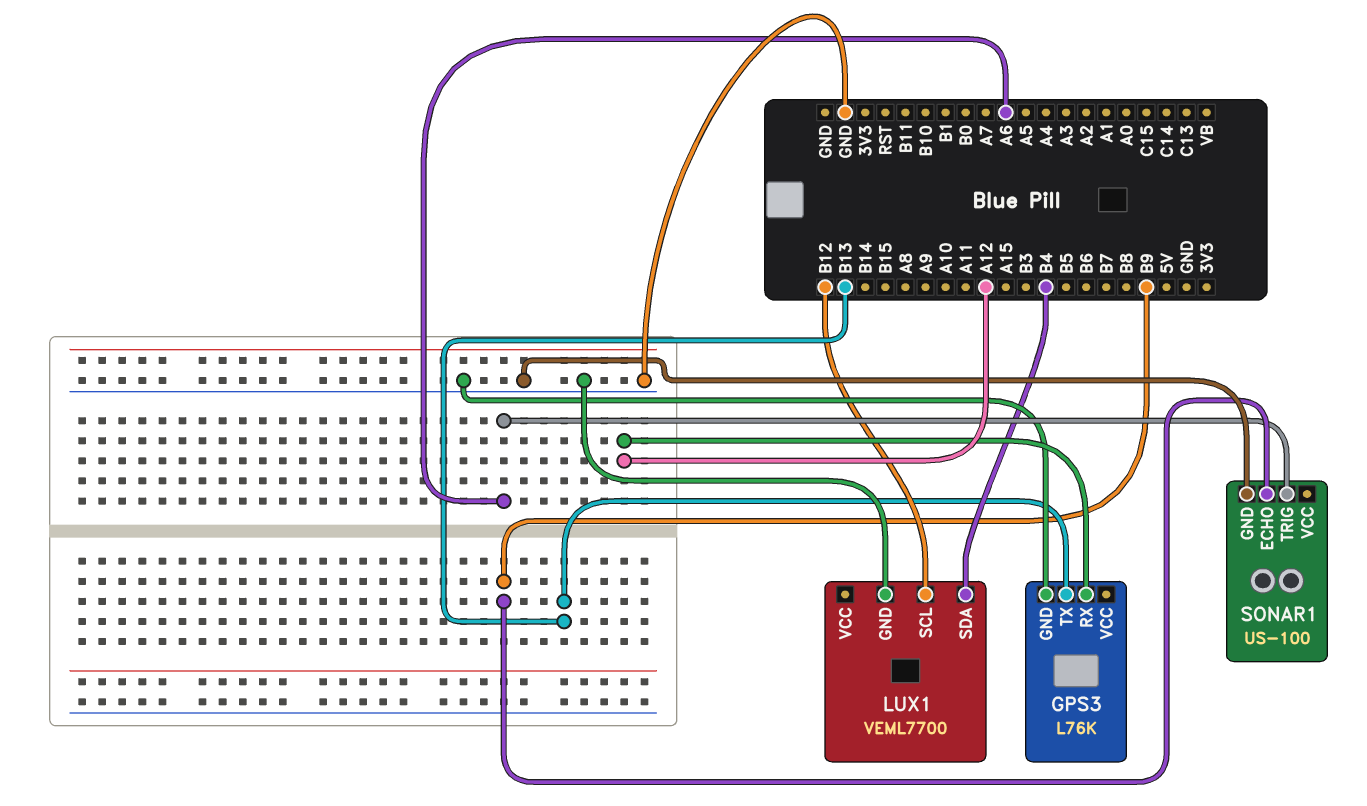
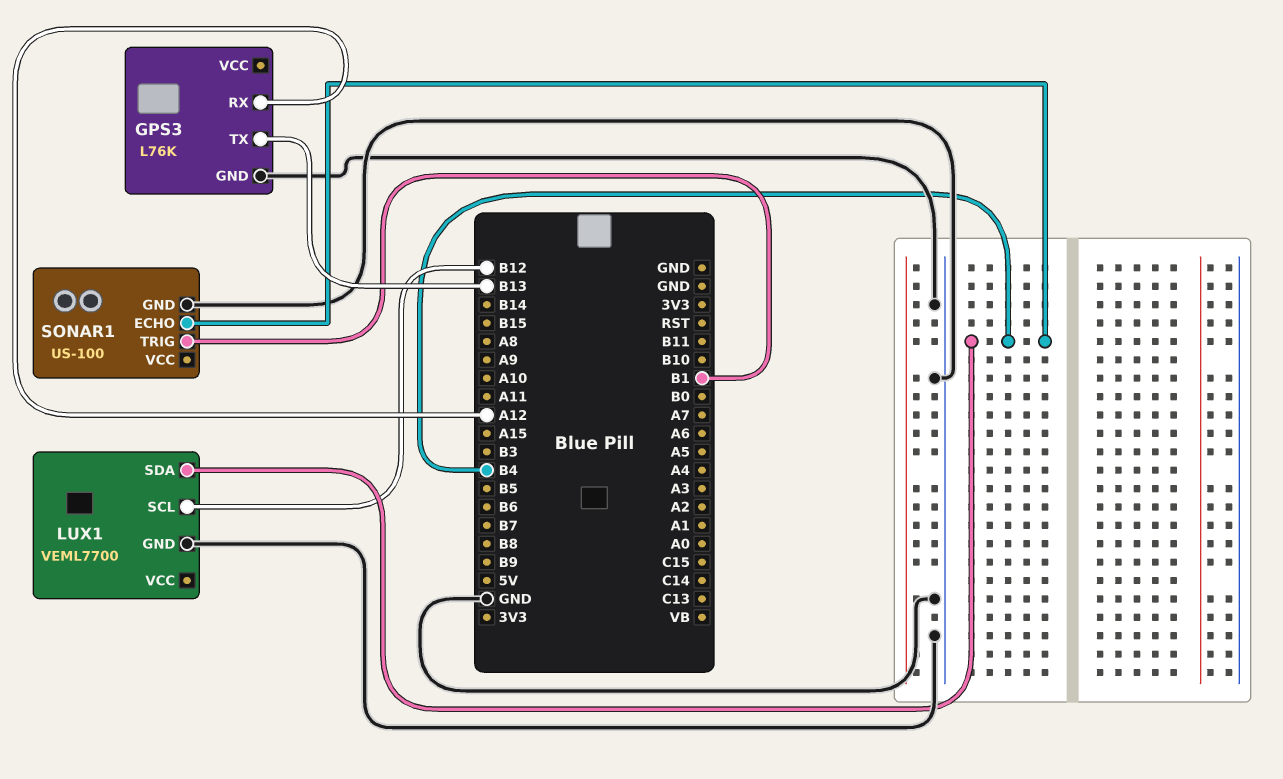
SONAR1 pin ECHO: B9 -> B4
SONAR1 pin TRIG: A6 -> B1

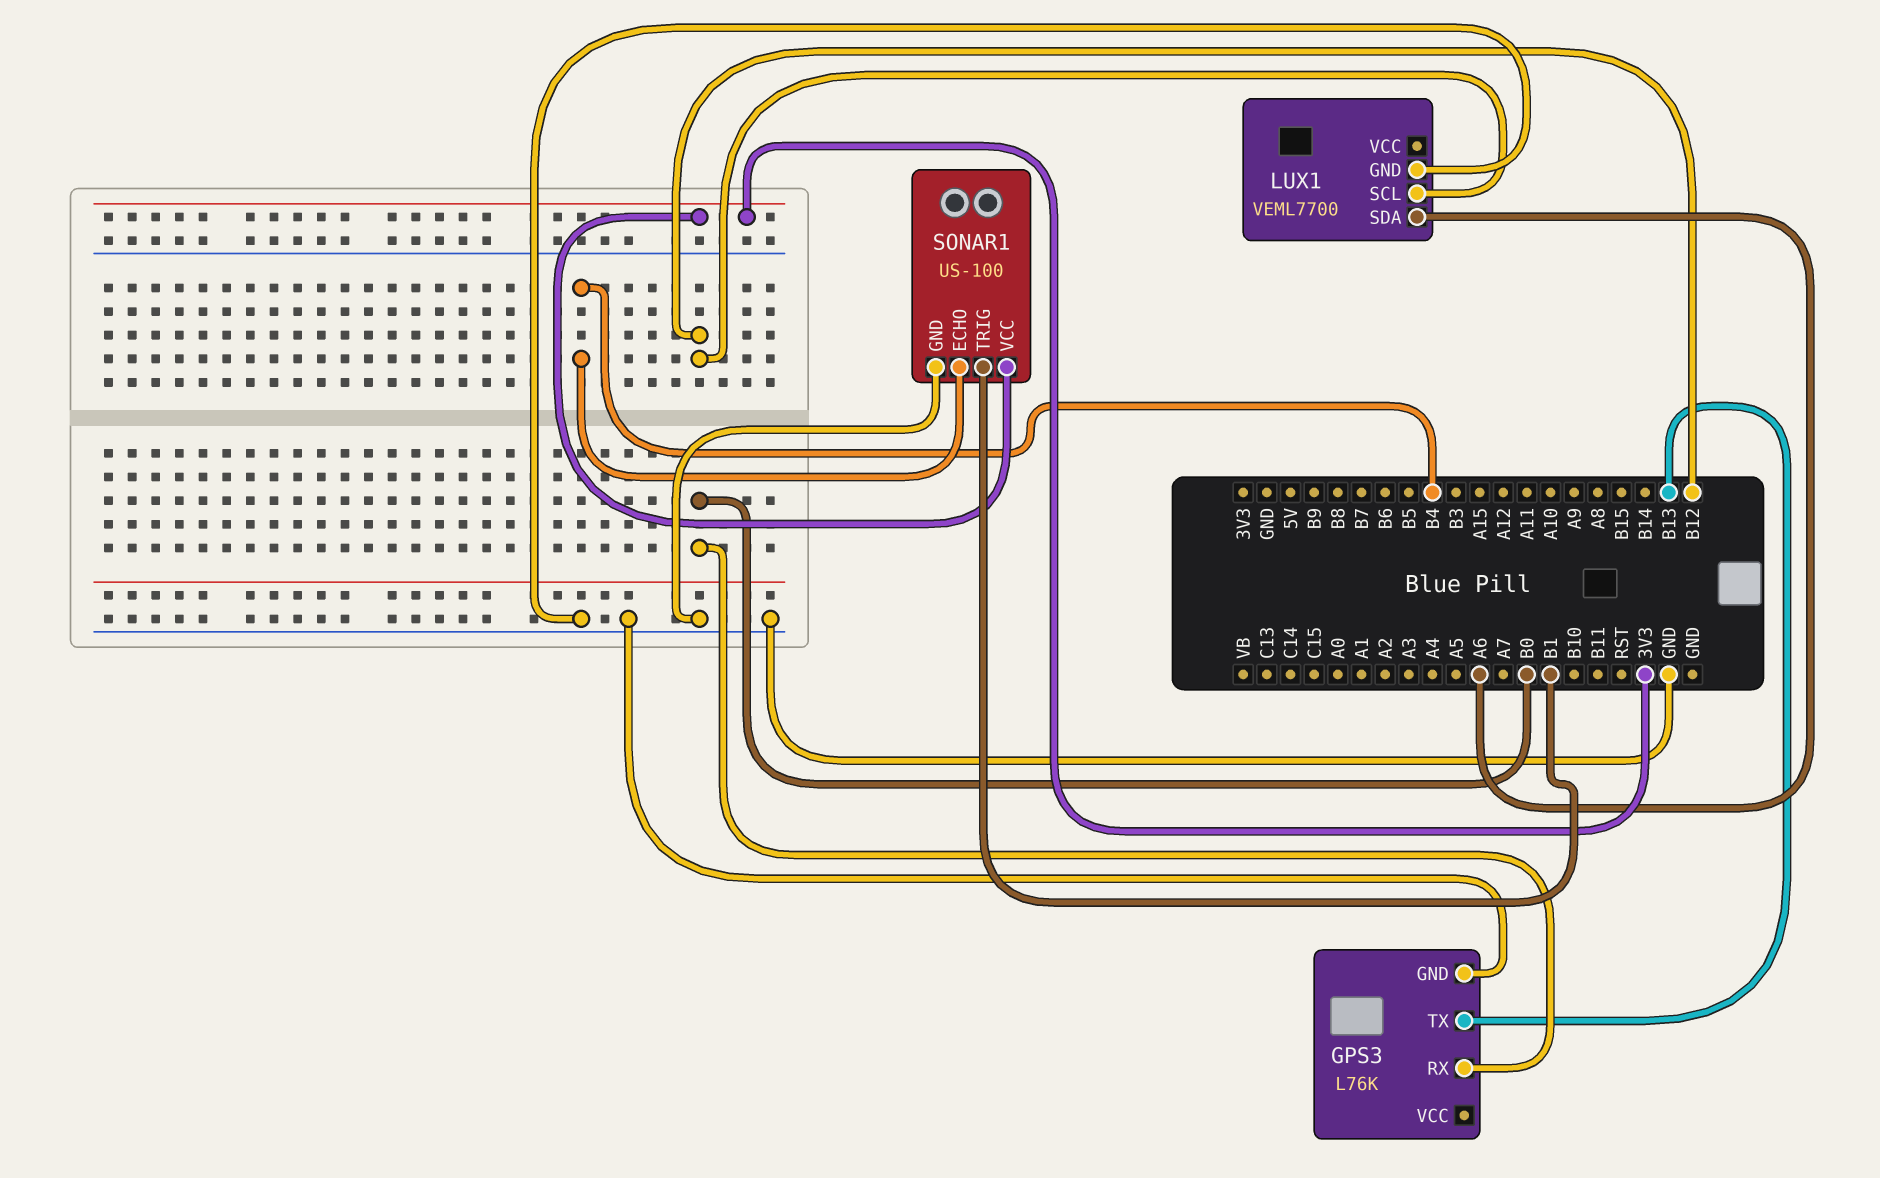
GPS3 pin RX: A12 -> B0
LUX1 pin SDA: B4 -> A6
SONAR1 pin VCC: none -> 3V3

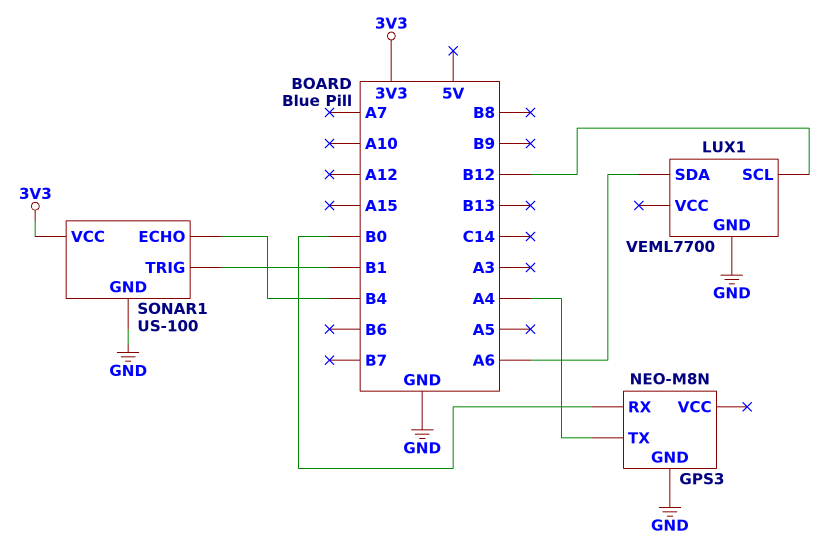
GPS3: L76K -> NEO-M8N
GPS3 pin TX: B13 -> A4

